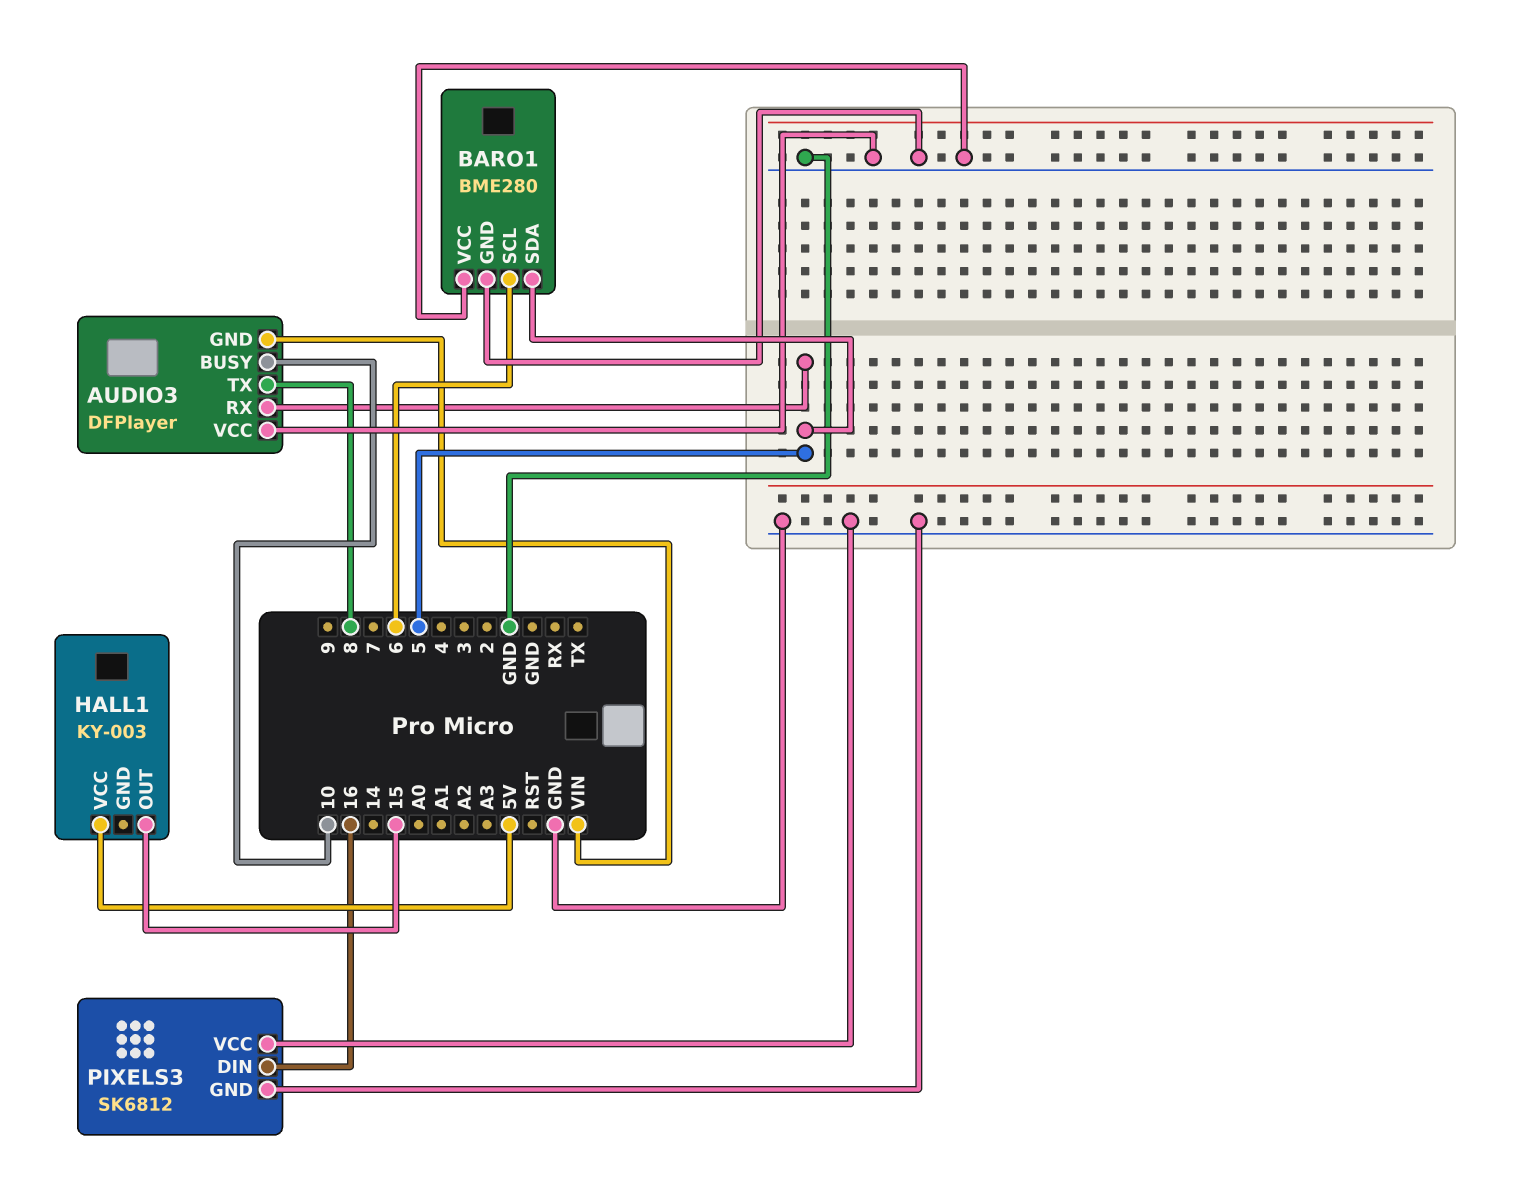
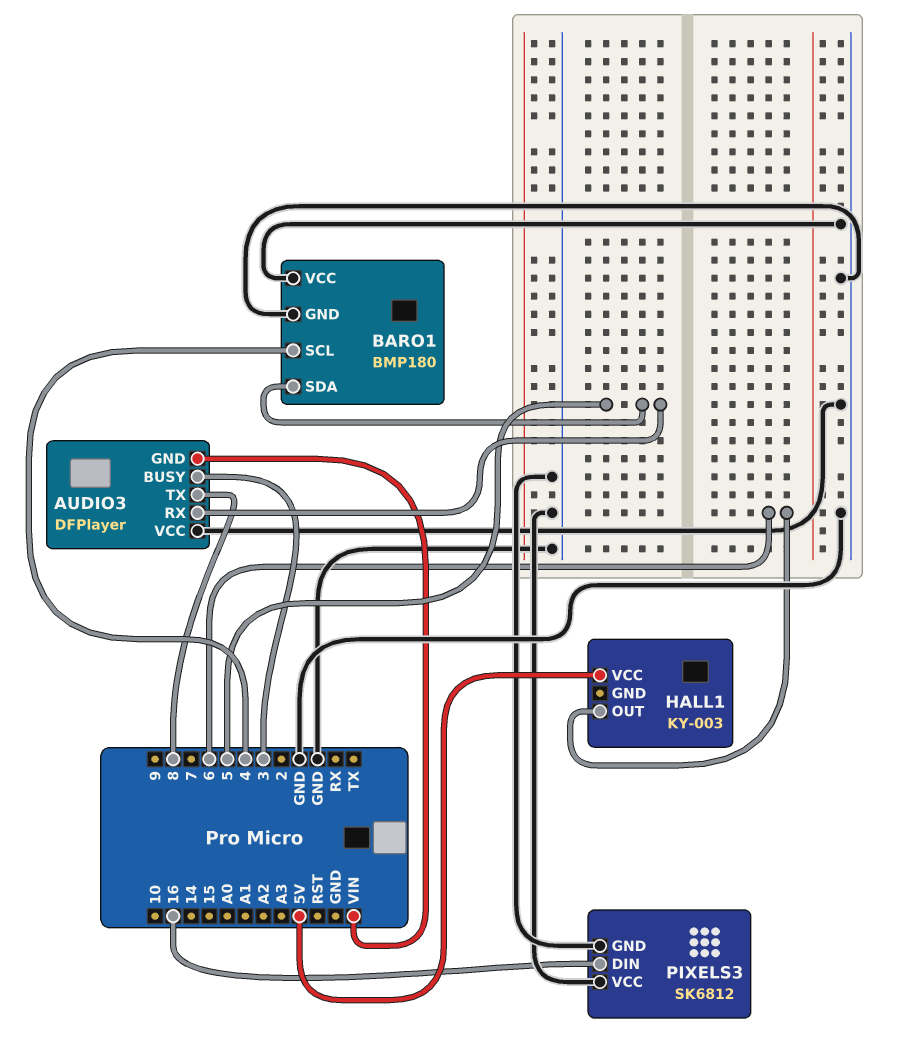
AUDIO3 pin BUSY: 10 -> 3
BARO1: BME280 -> BMP180
BARO1 pin SCL: 6 -> 4
HALL1 pin OUT: 15 -> 6

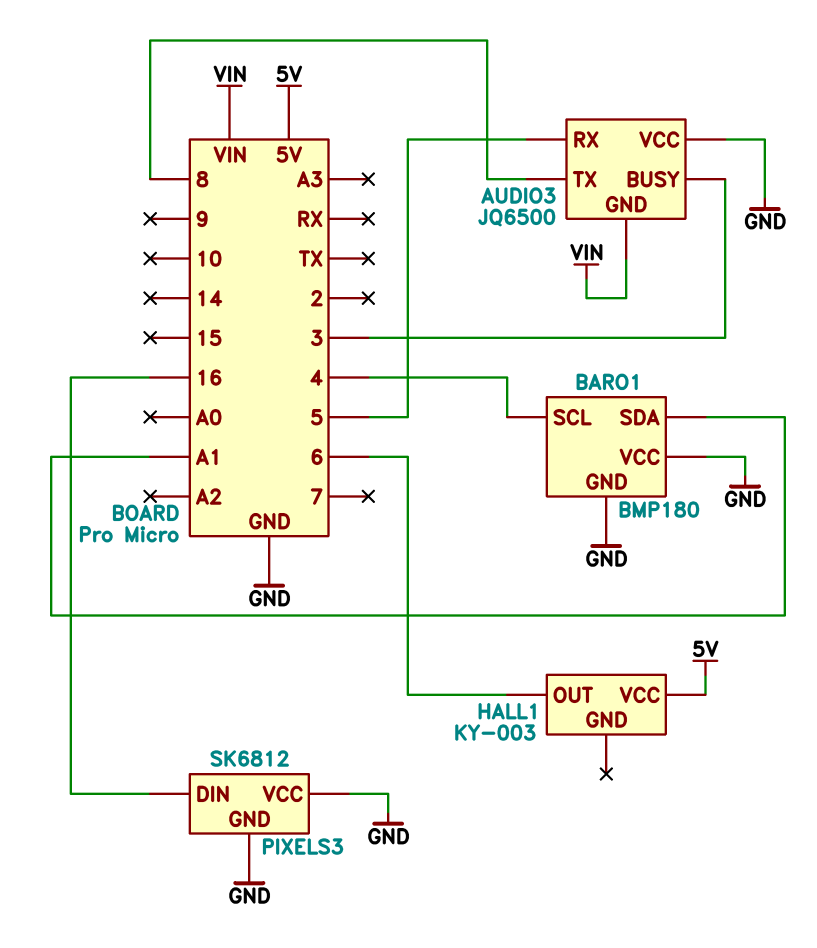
AUDIO3: DFPlayer -> JQ6500
BARO1 pin SDA: 5 -> A1

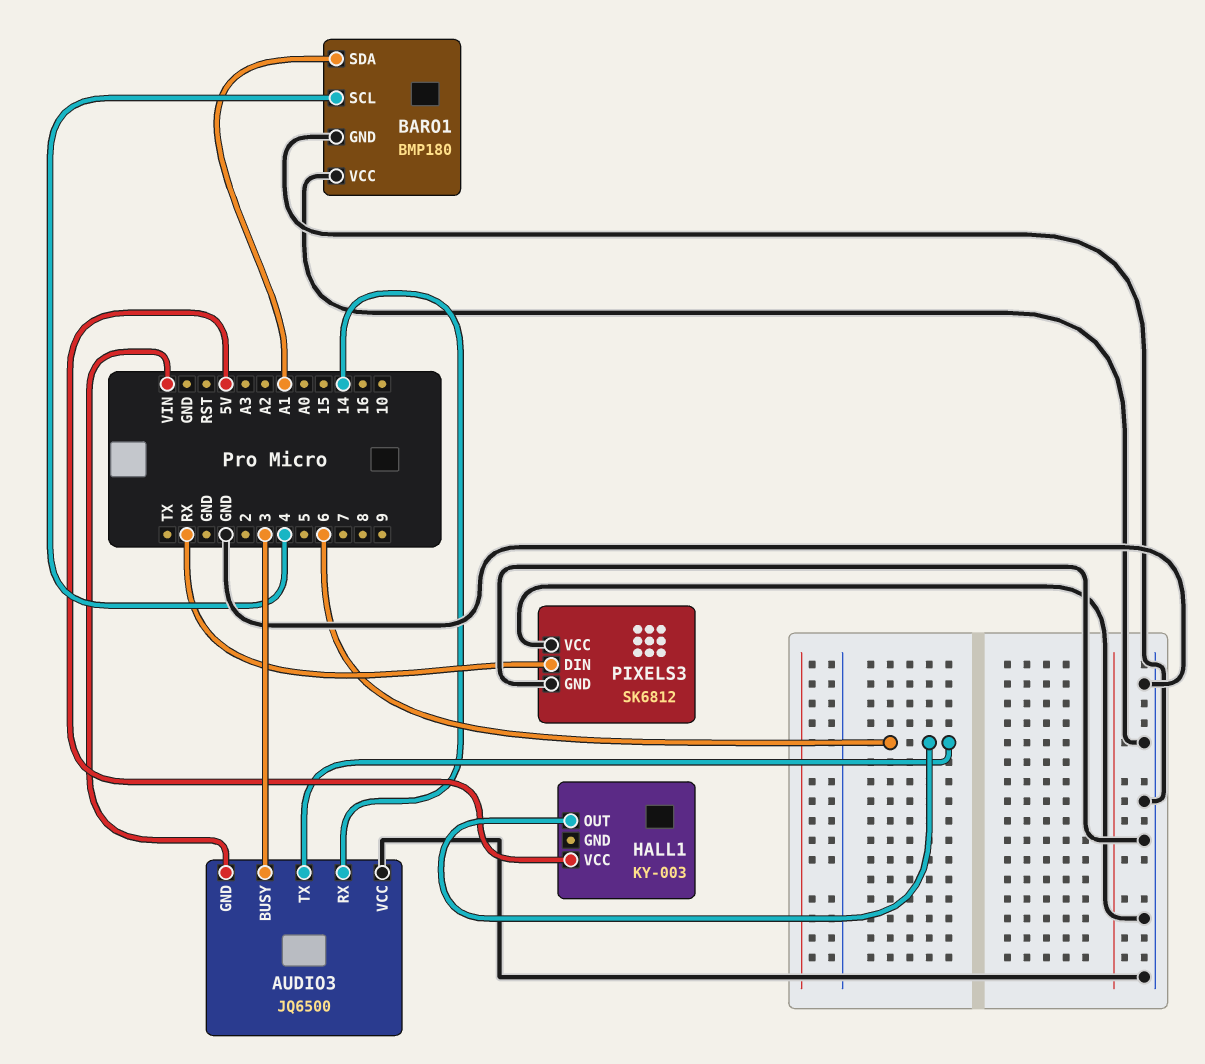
AUDIO3 pin RX: 5 -> 14
AUDIO3 pin TX: 8 -> 6
PIXELS3 pin DIN: 16 -> RX

